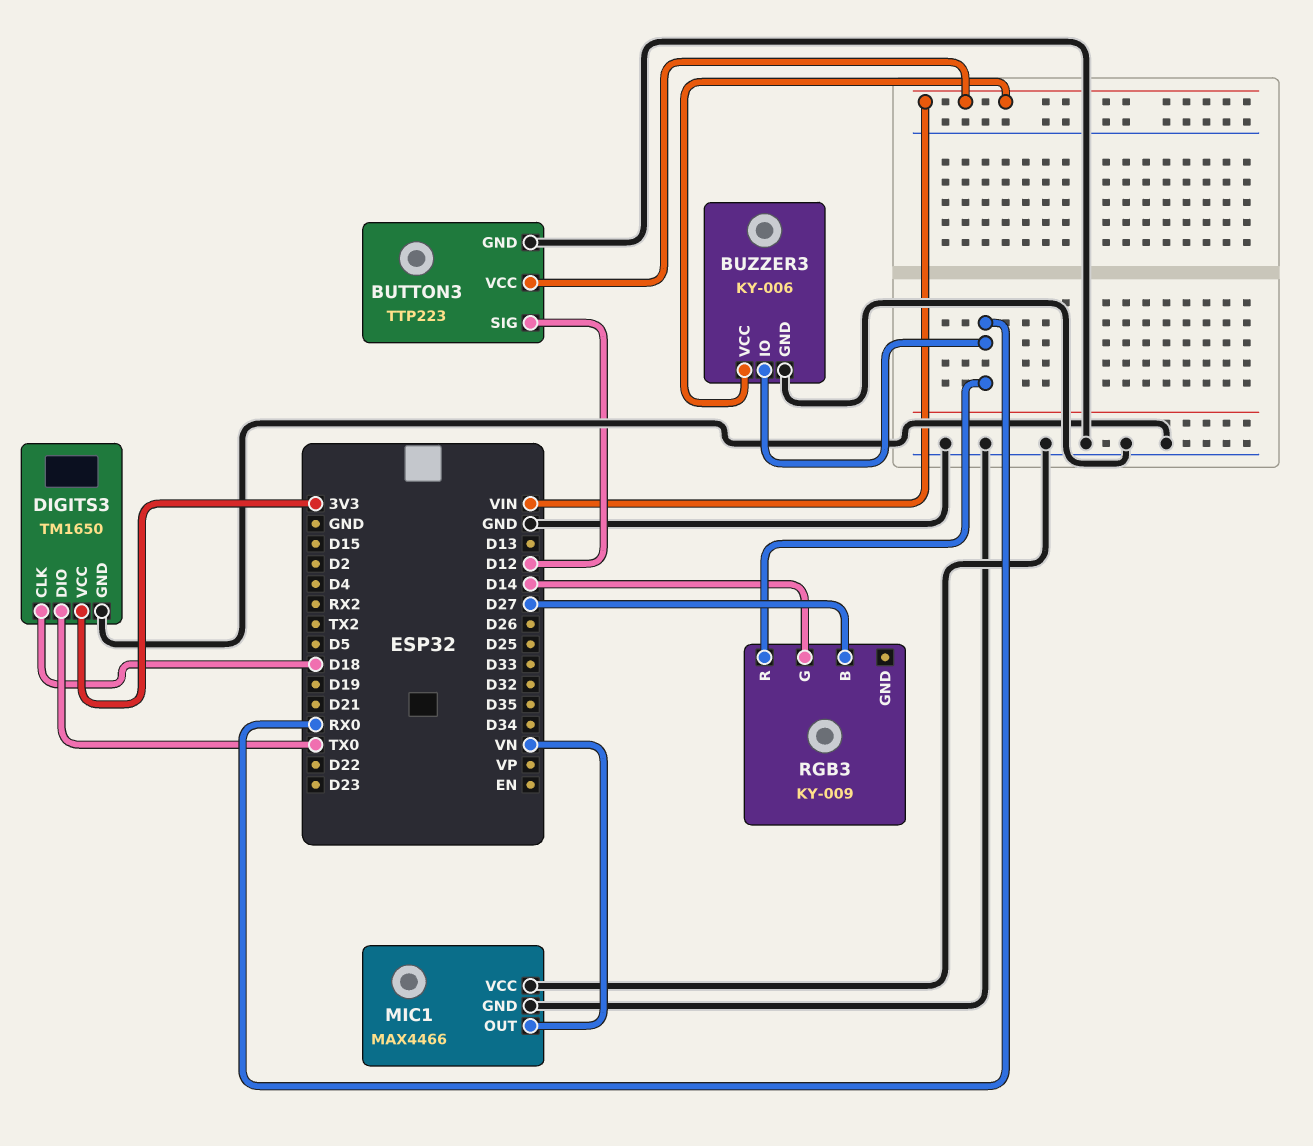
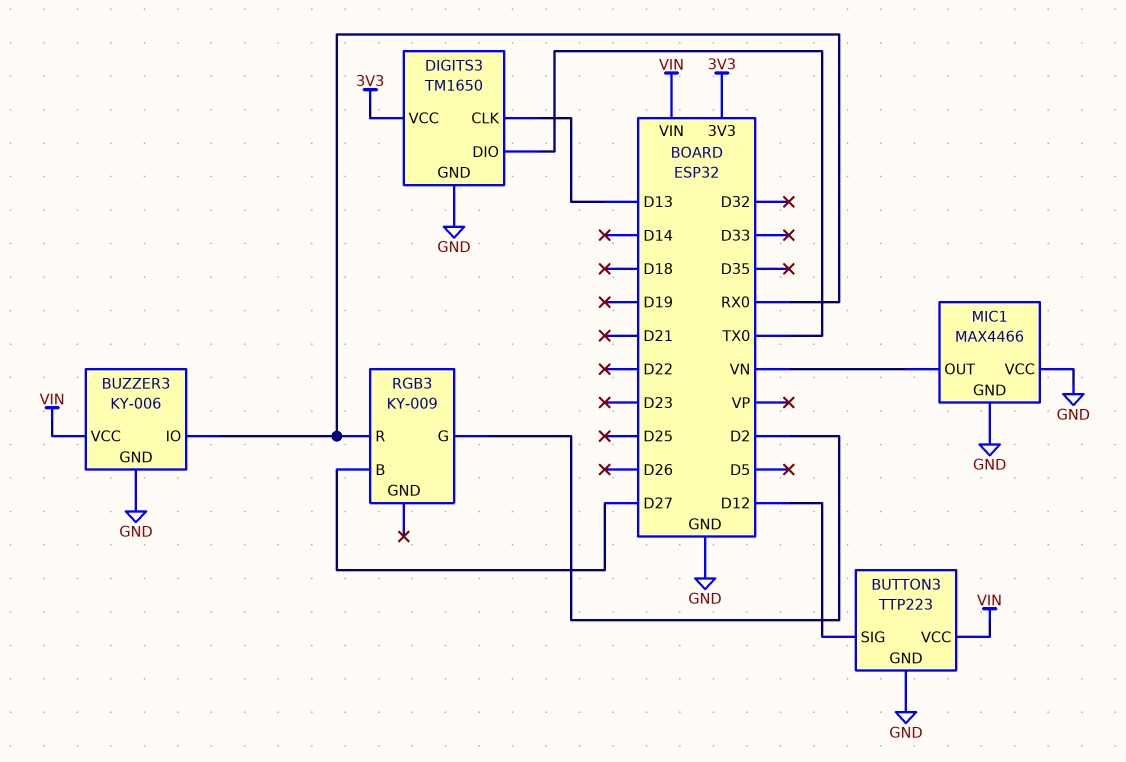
DIGITS3 pin CLK: D18 -> D13
RGB3 pin G: D14 -> D2

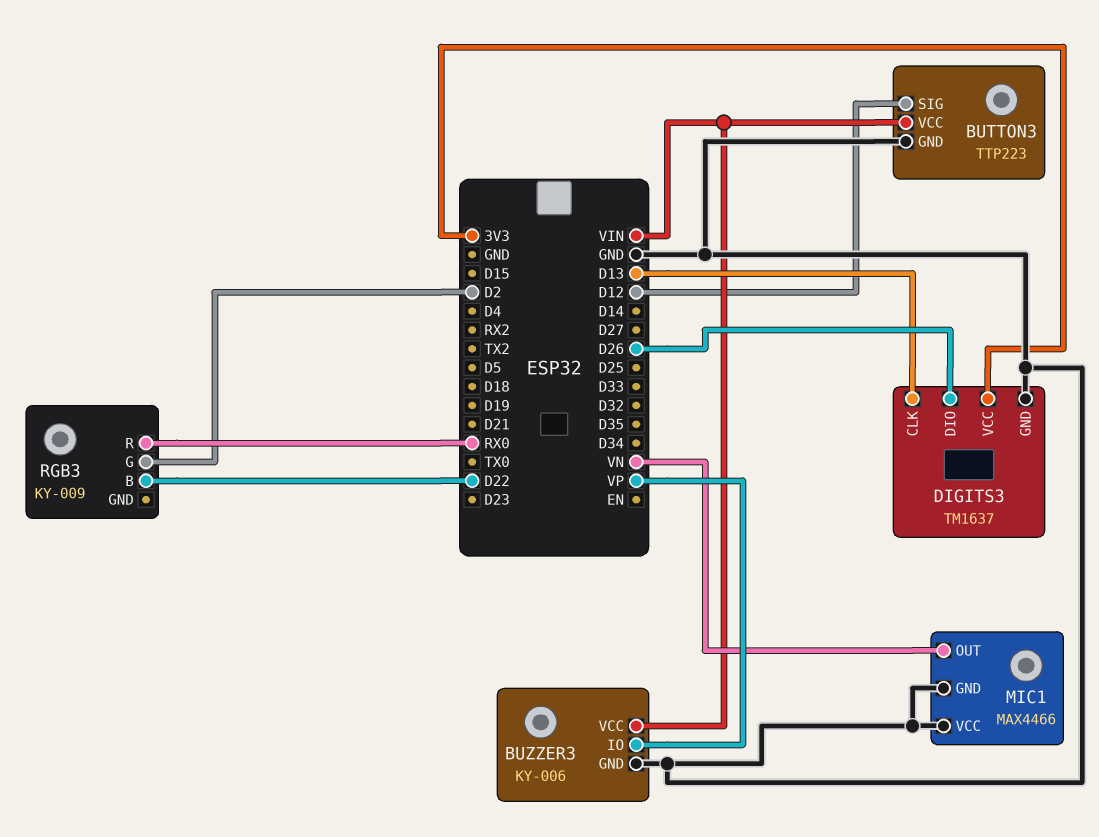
BUZZER3 pin IO: RX0 -> VP
DIGITS3: TM1650 -> TM1637
DIGITS3 pin DIO: TX0 -> D26
RGB3 pin B: D27 -> D22

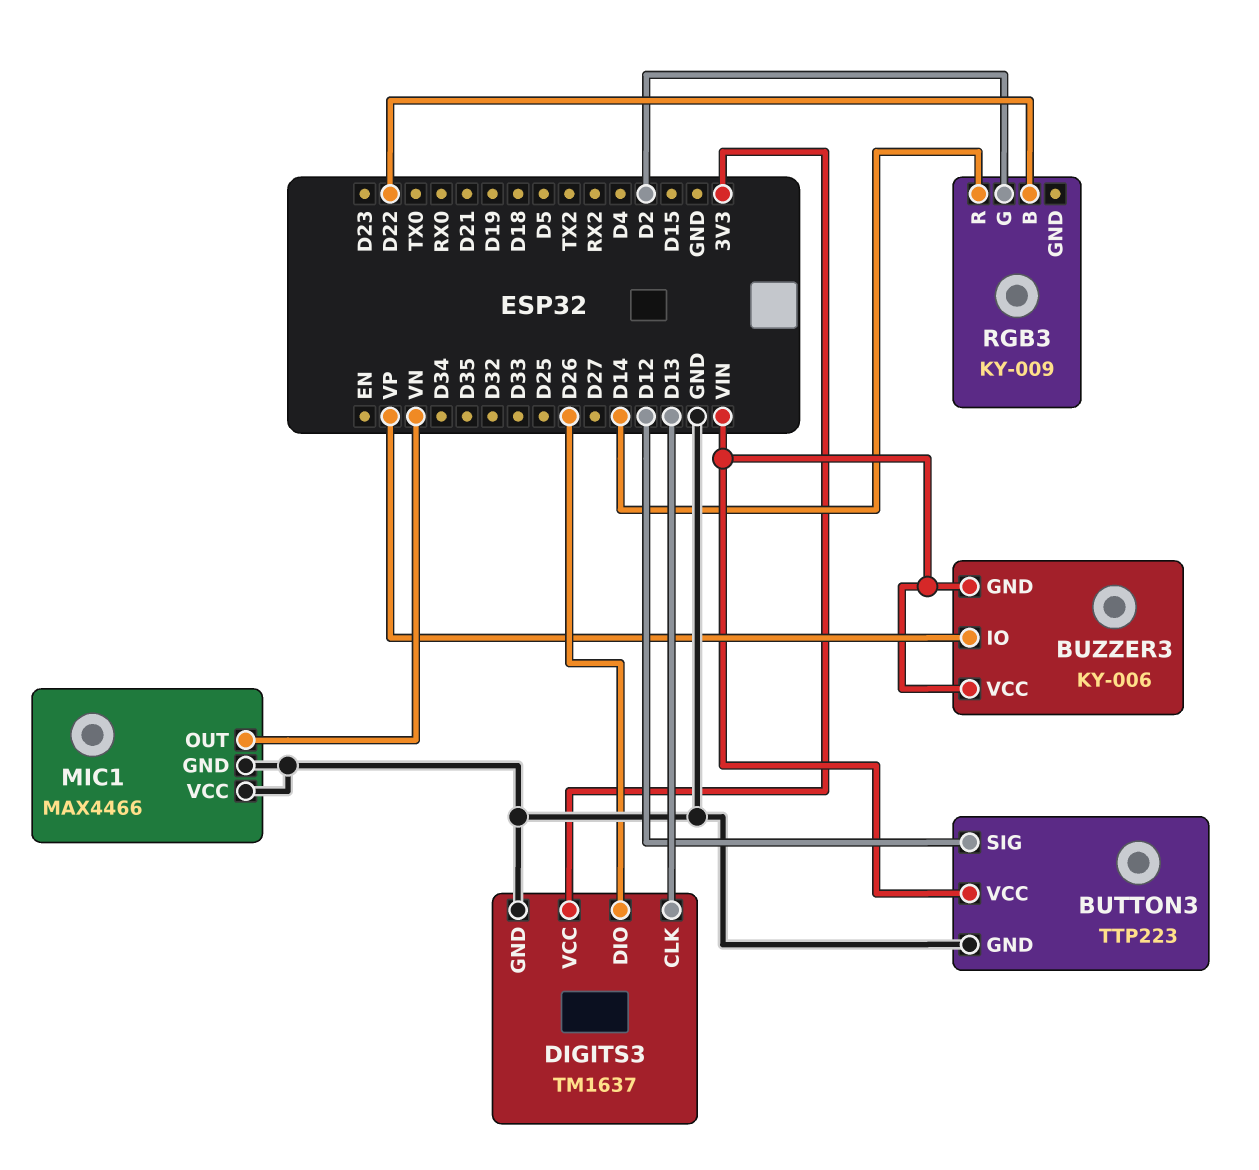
BUZZER3 pin GND: GND -> VIN
RGB3 pin R: RX0 -> D14

